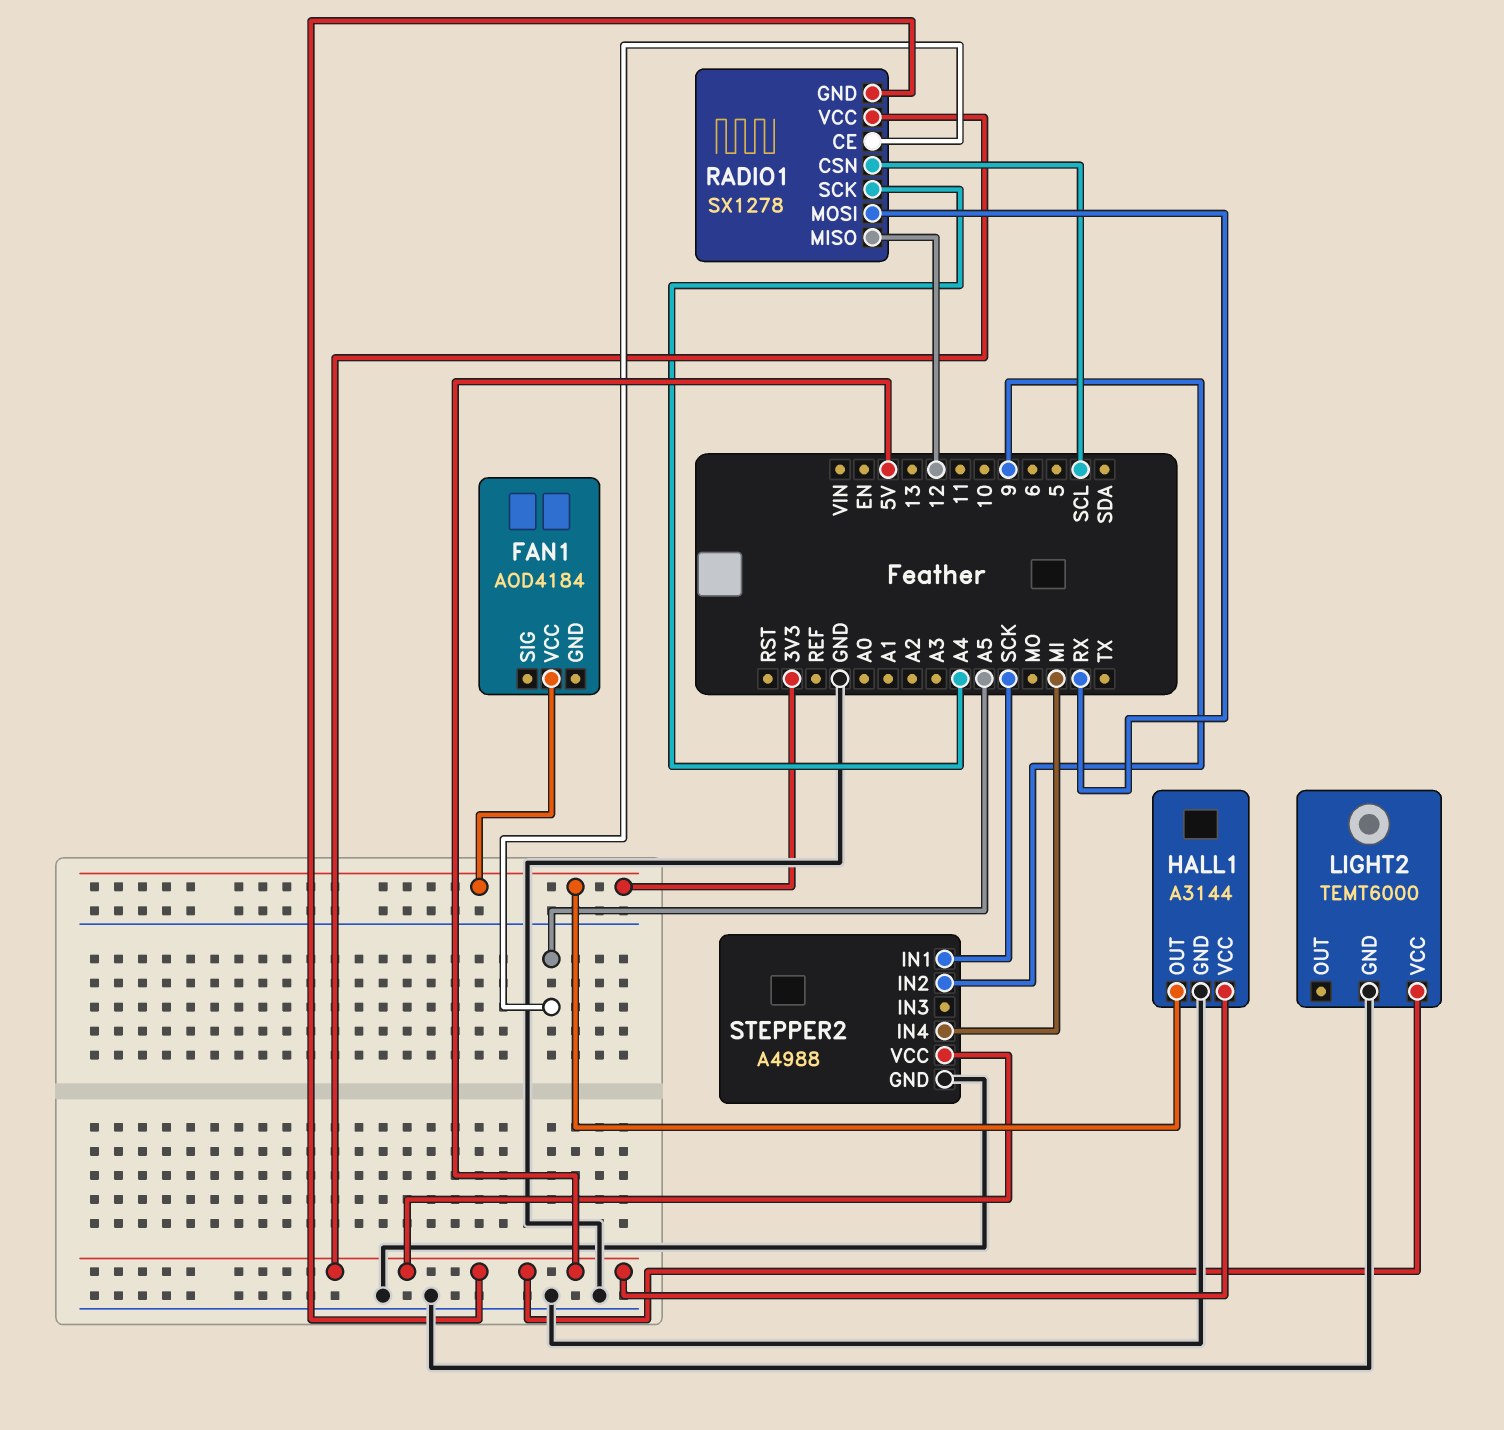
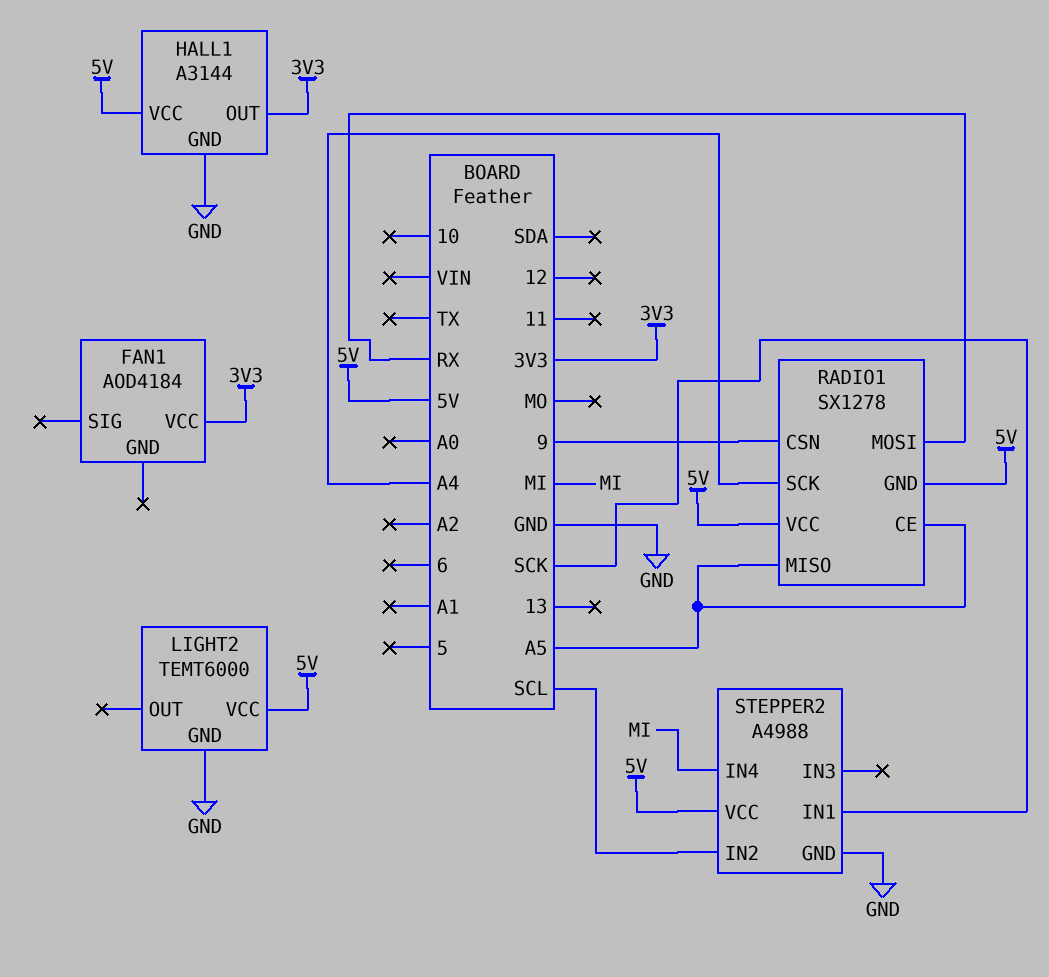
RADIO1 pin CSN: SCL -> 9
RADIO1 pin MISO: 12 -> A5
STEPPER2 pin IN2: 9 -> SCL

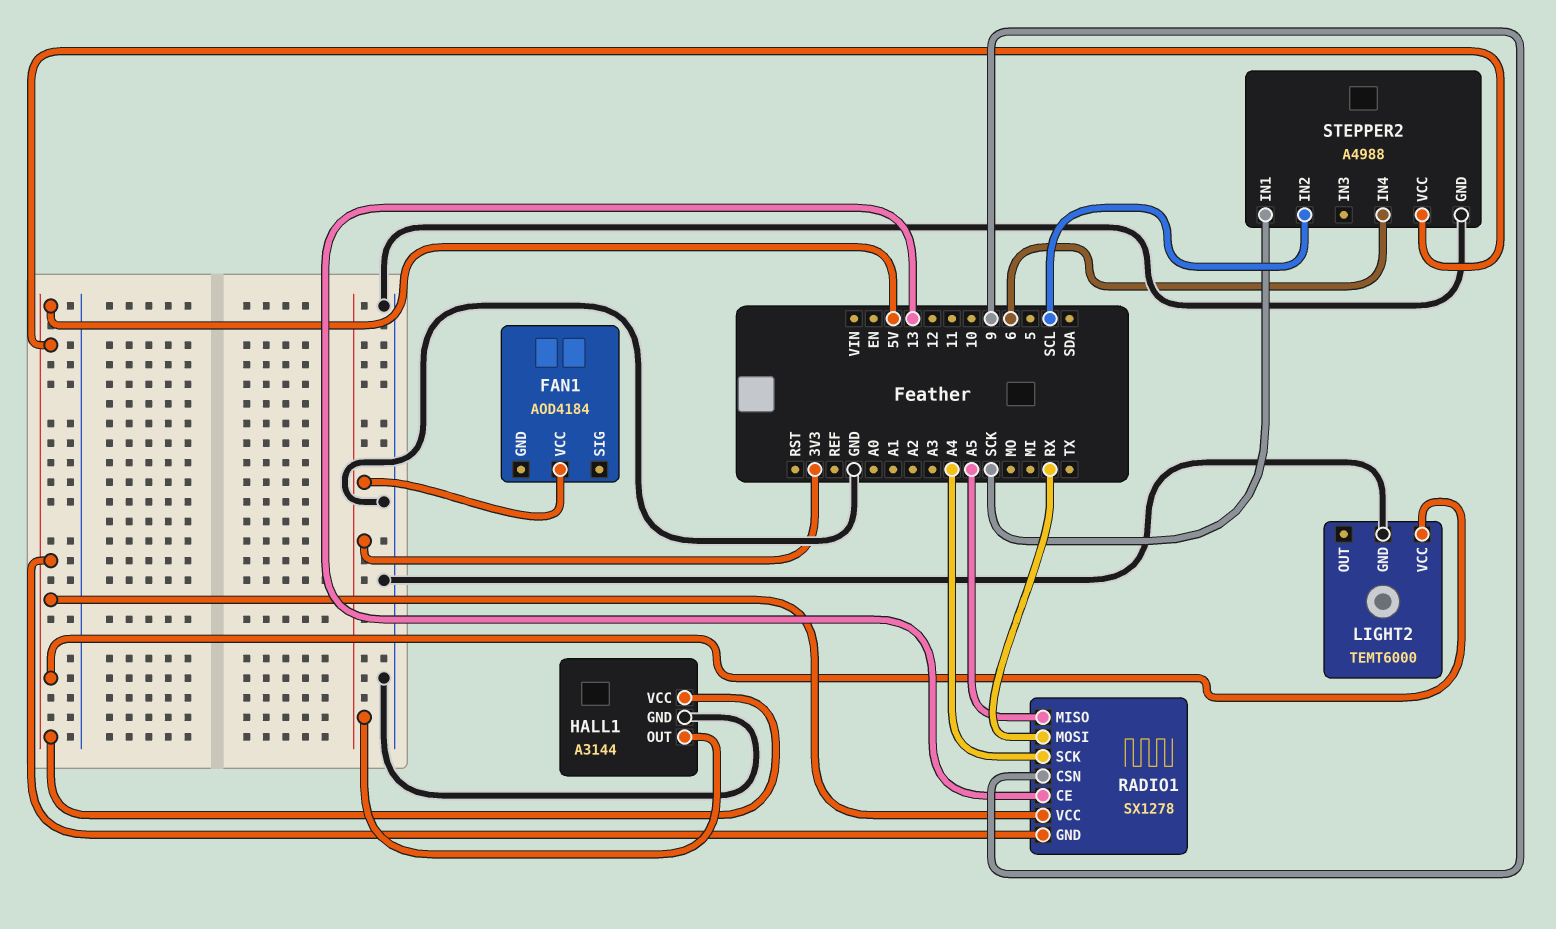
RADIO1 pin CE: A5 -> 13
STEPPER2 pin IN4: MI -> 6

